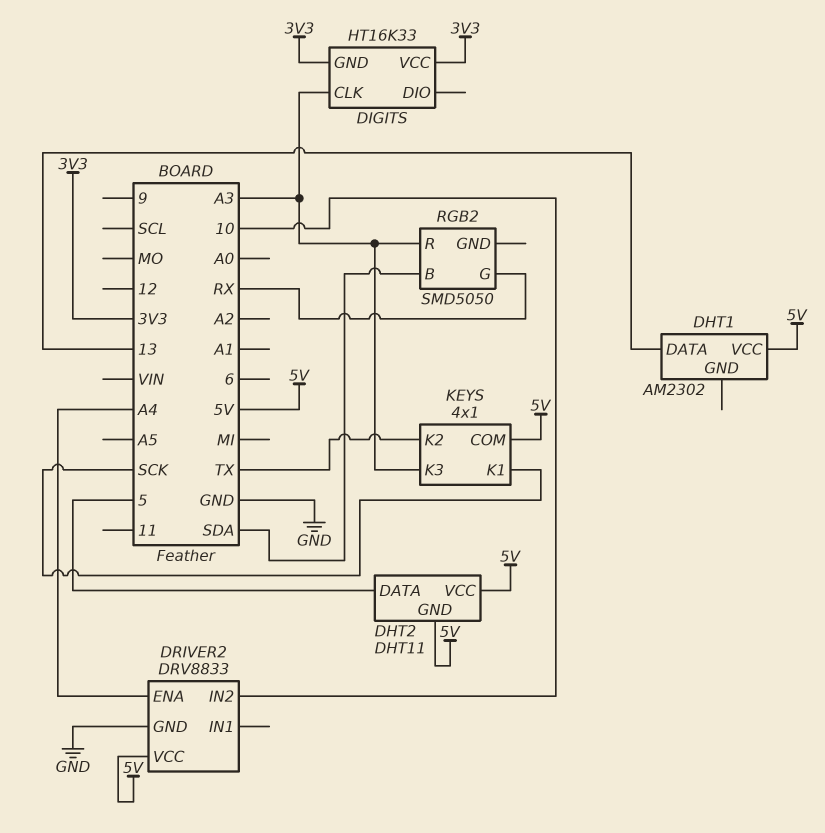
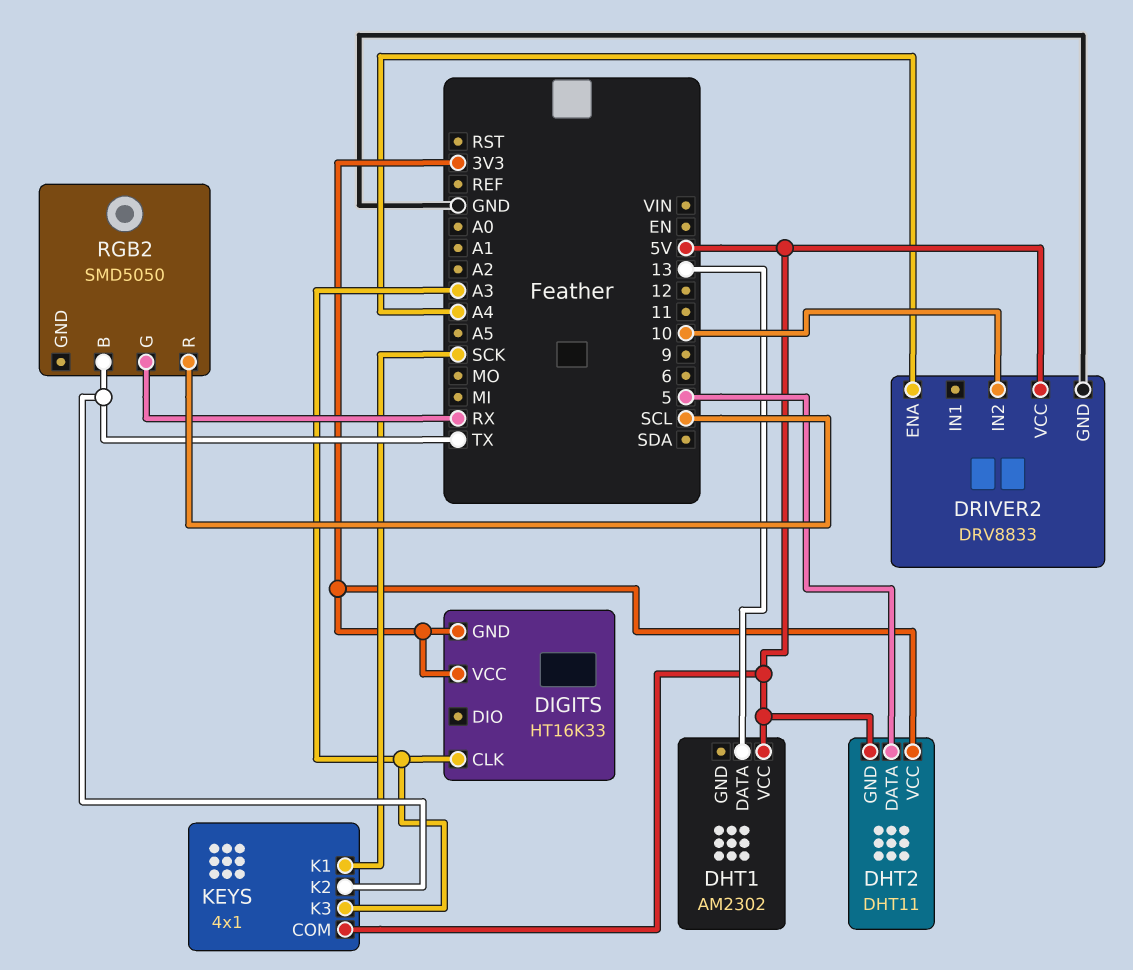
DHT2 pin VCC: 5V -> 3V3
RGB2 pin B: SDA -> TX
RGB2 pin R: A3 -> SCL

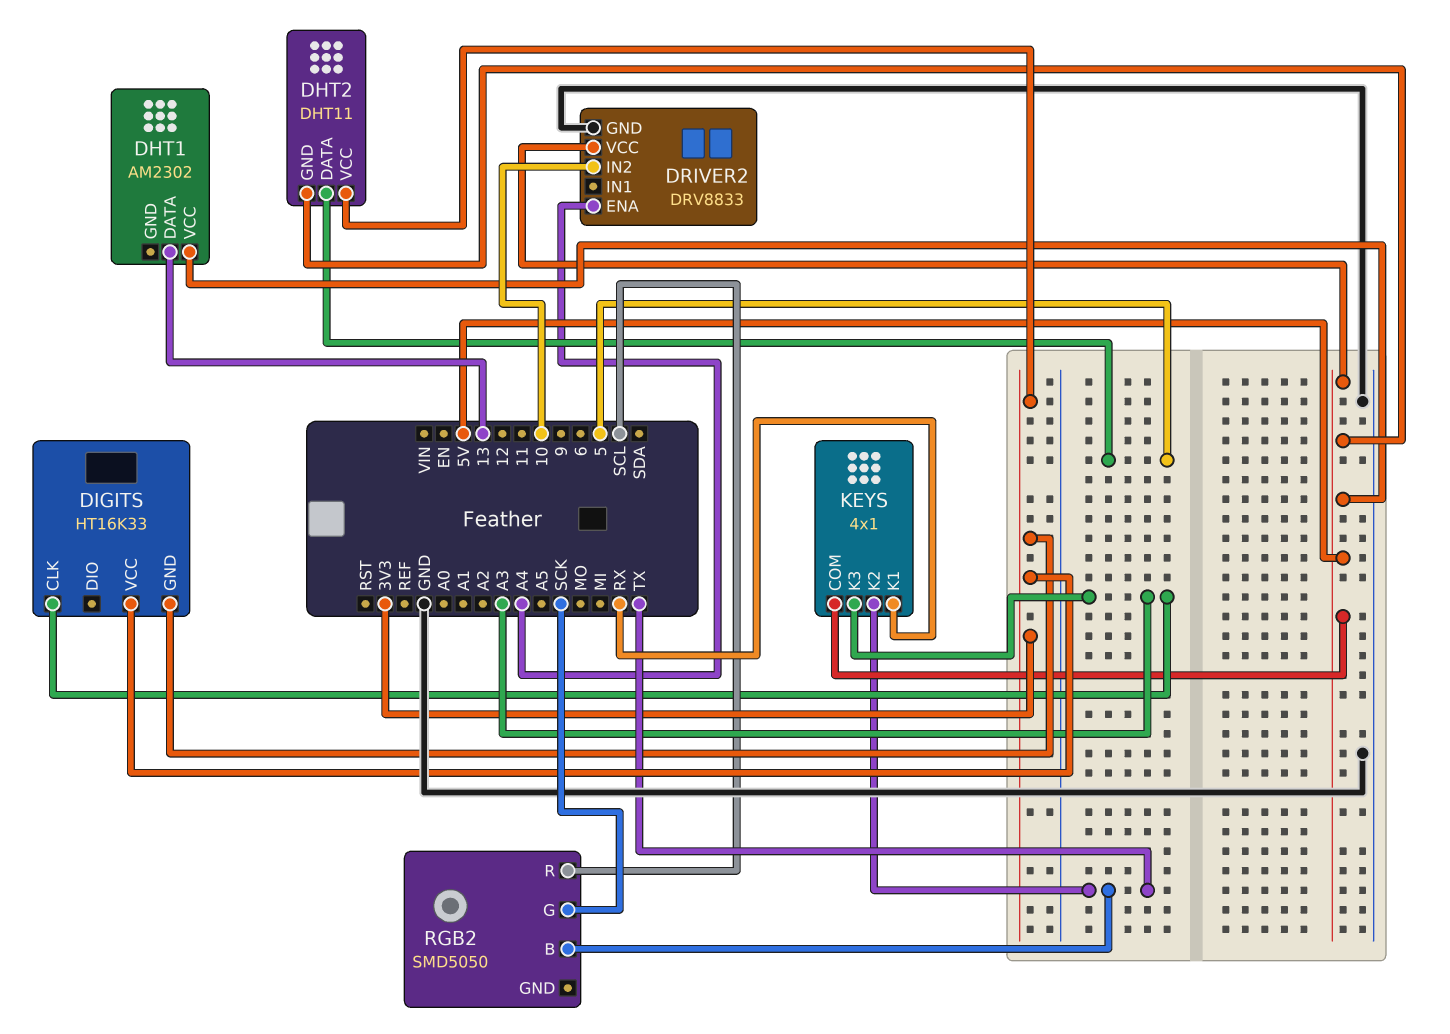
KEYS pin K1: SCK -> RX
RGB2 pin G: RX -> SCK

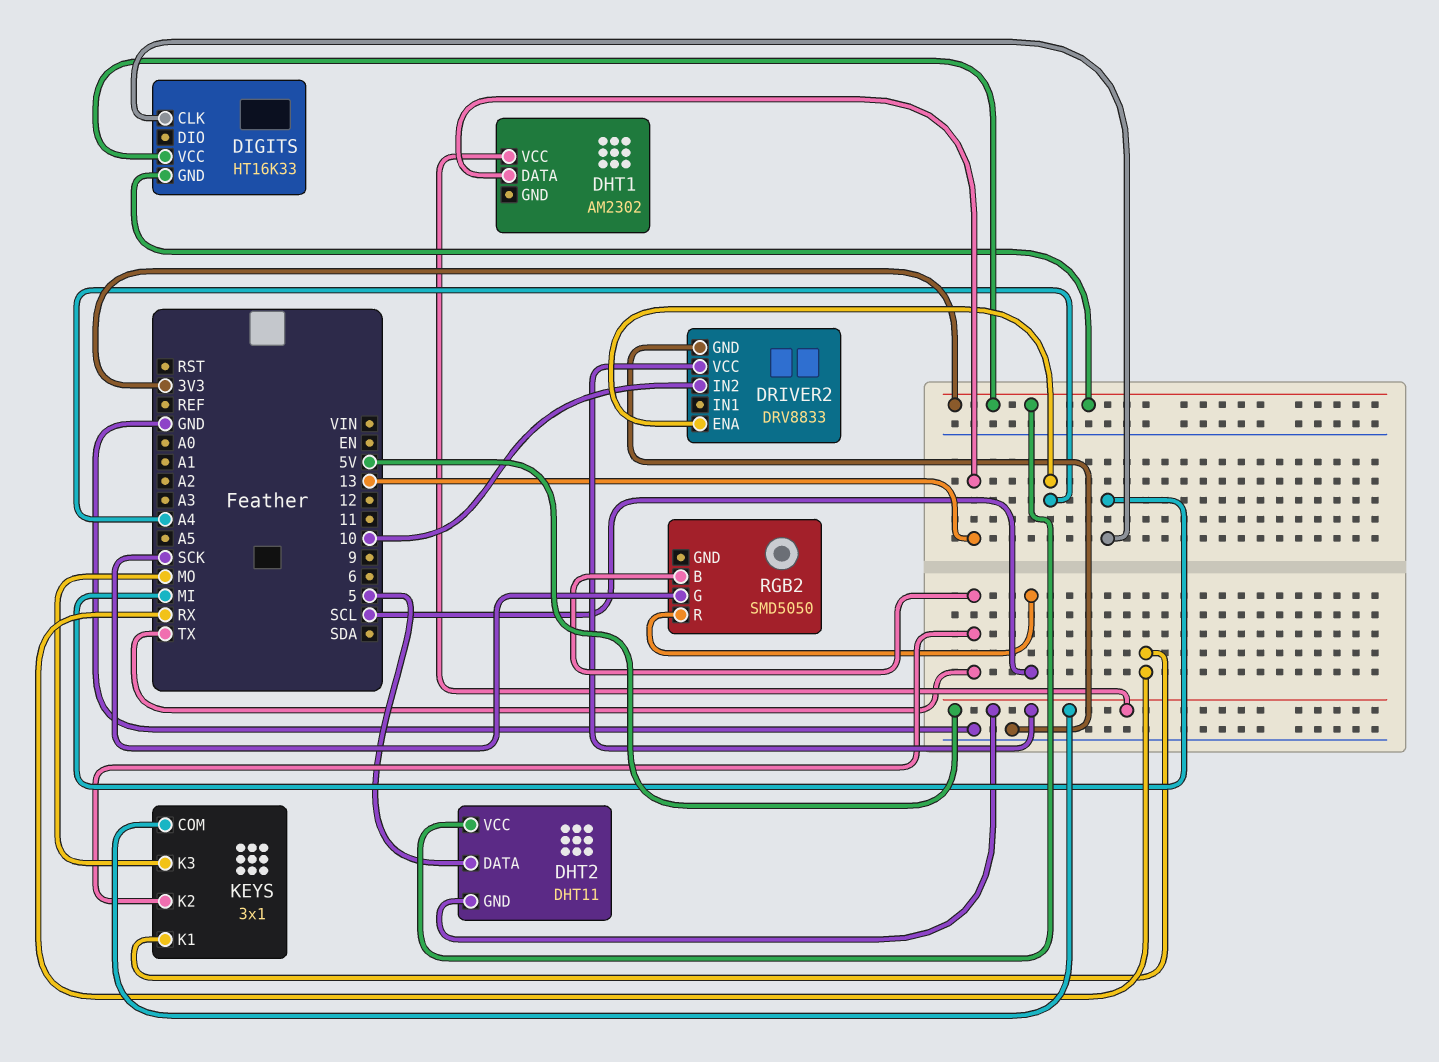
DIGITS pin CLK: A3 -> MI
KEYS: 4x1 -> 3x1
KEYS pin K3: A3 -> MO

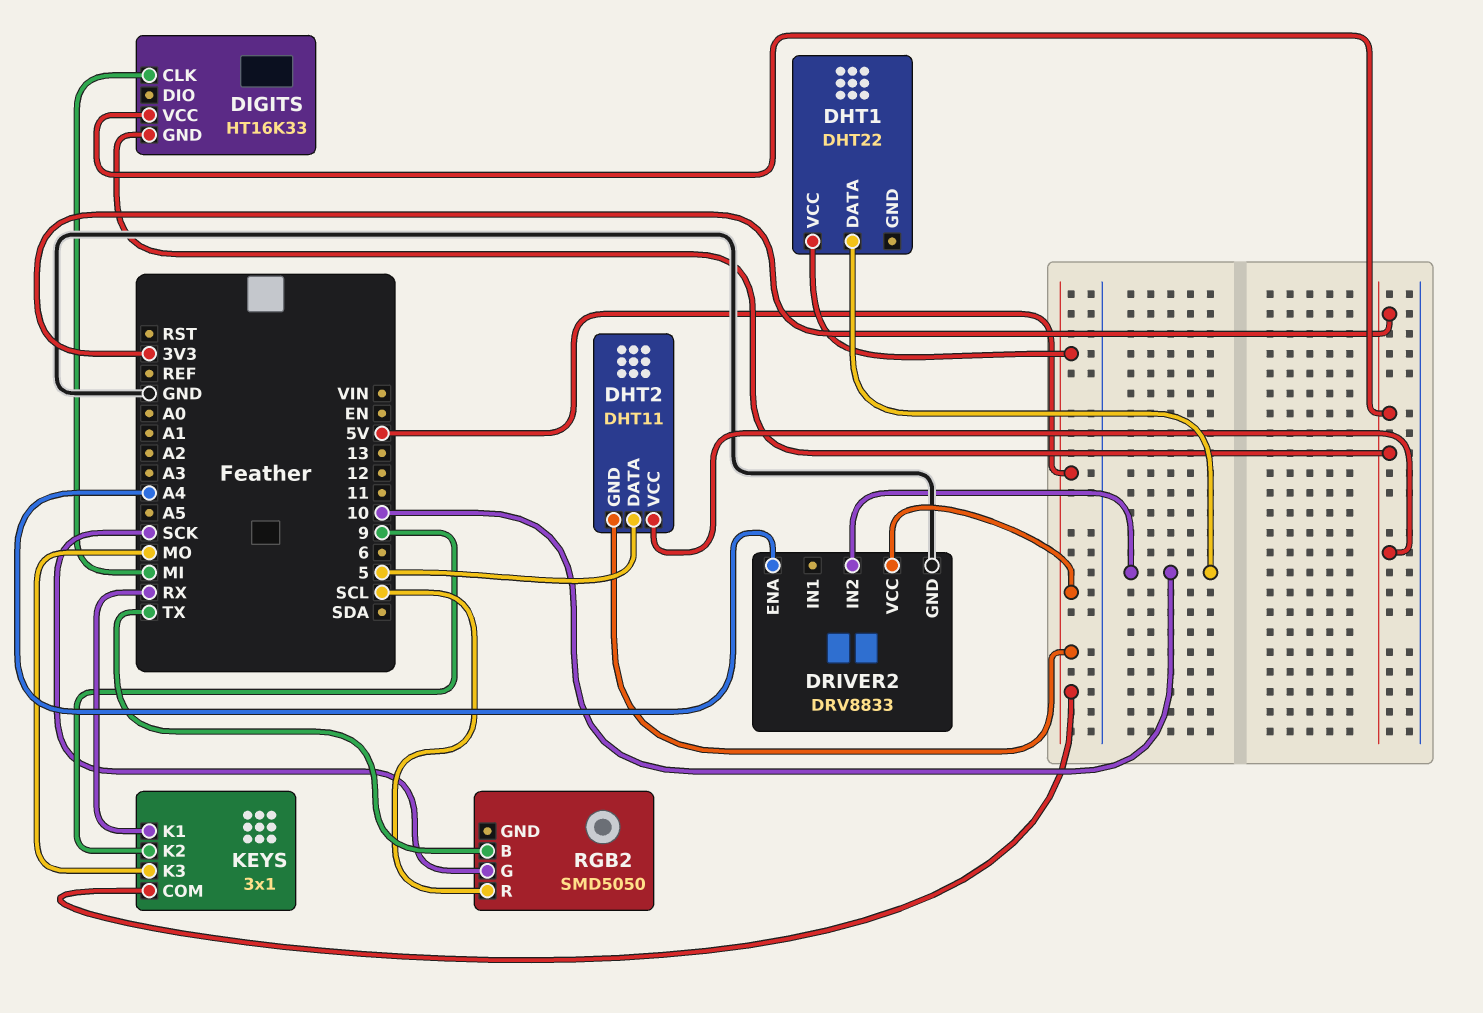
DHT1: AM2302 -> DHT22
DHT1 pin DATA: 13 -> 10
KEYS pin K2: TX -> 9

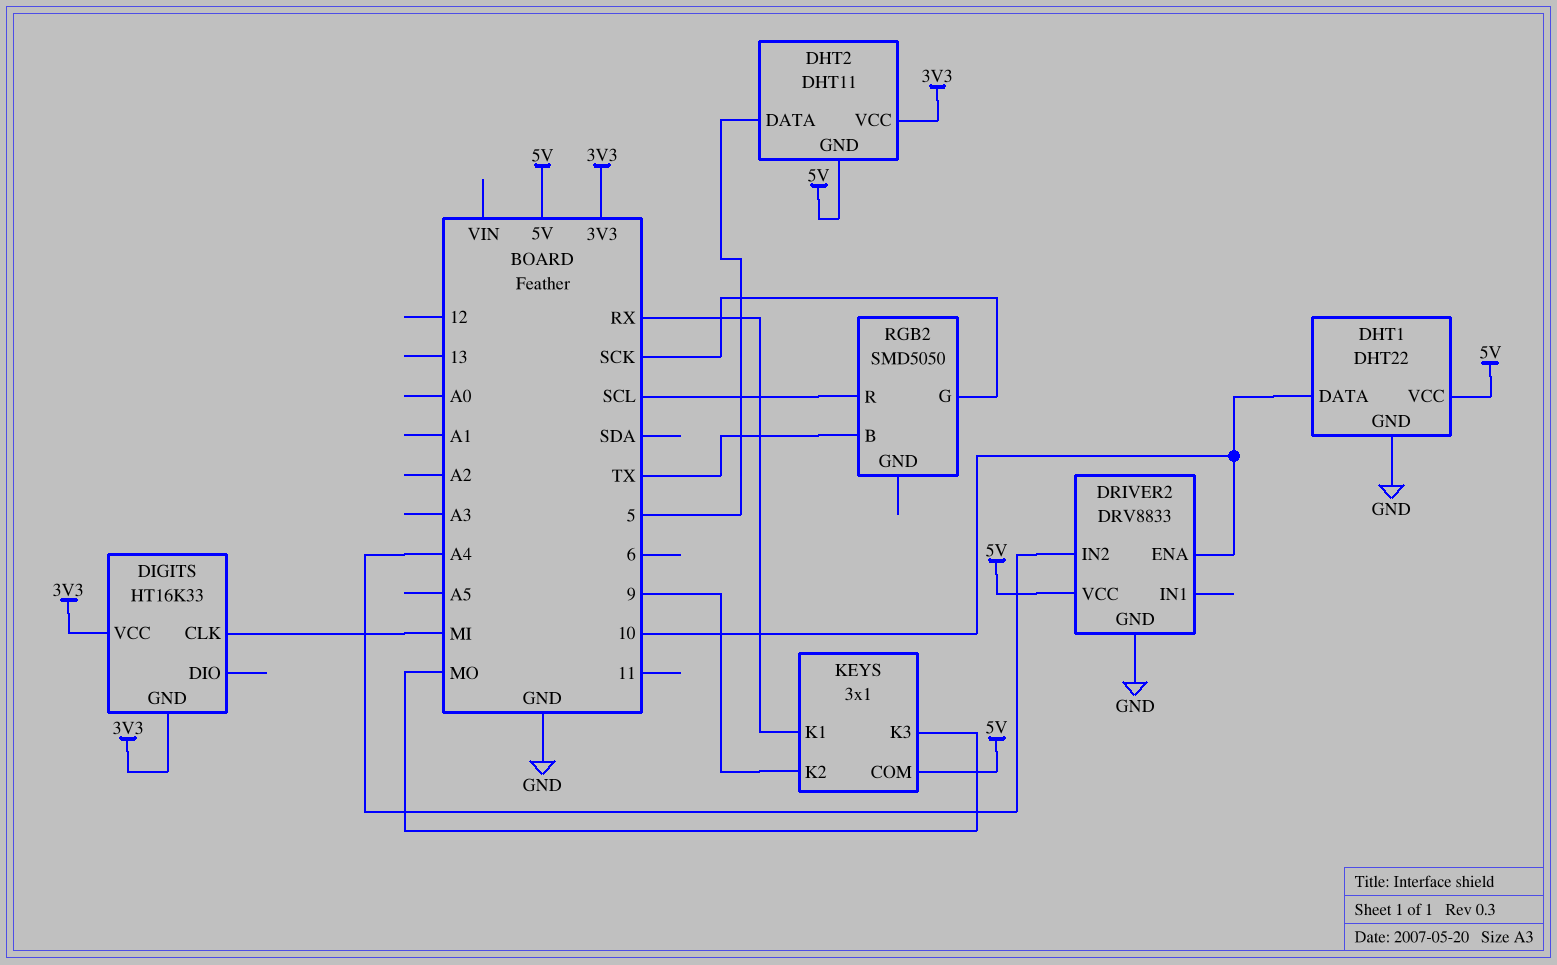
DHT1 pin GND: none -> GND
DRIVER2 pin ENA: A4 -> 10
DRIVER2 pin IN2: 10 -> A4

